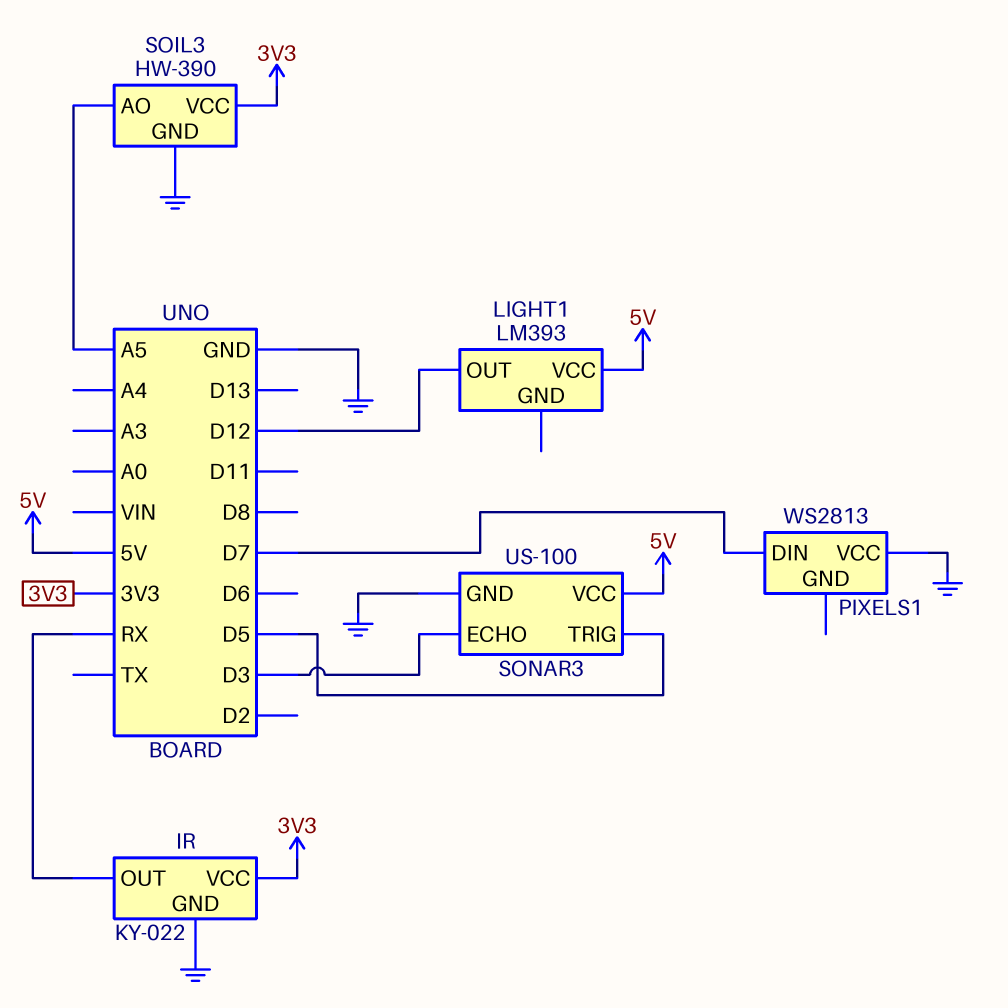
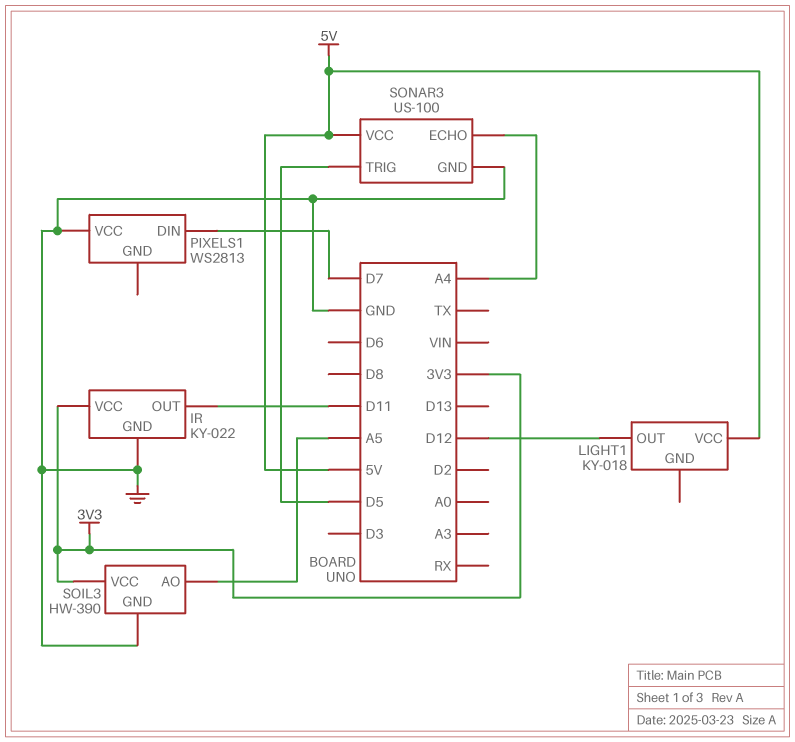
IR pin OUT: RX -> D11
LIGHT1: LM393 -> KY-018
SONAR3 pin ECHO: D3 -> A4

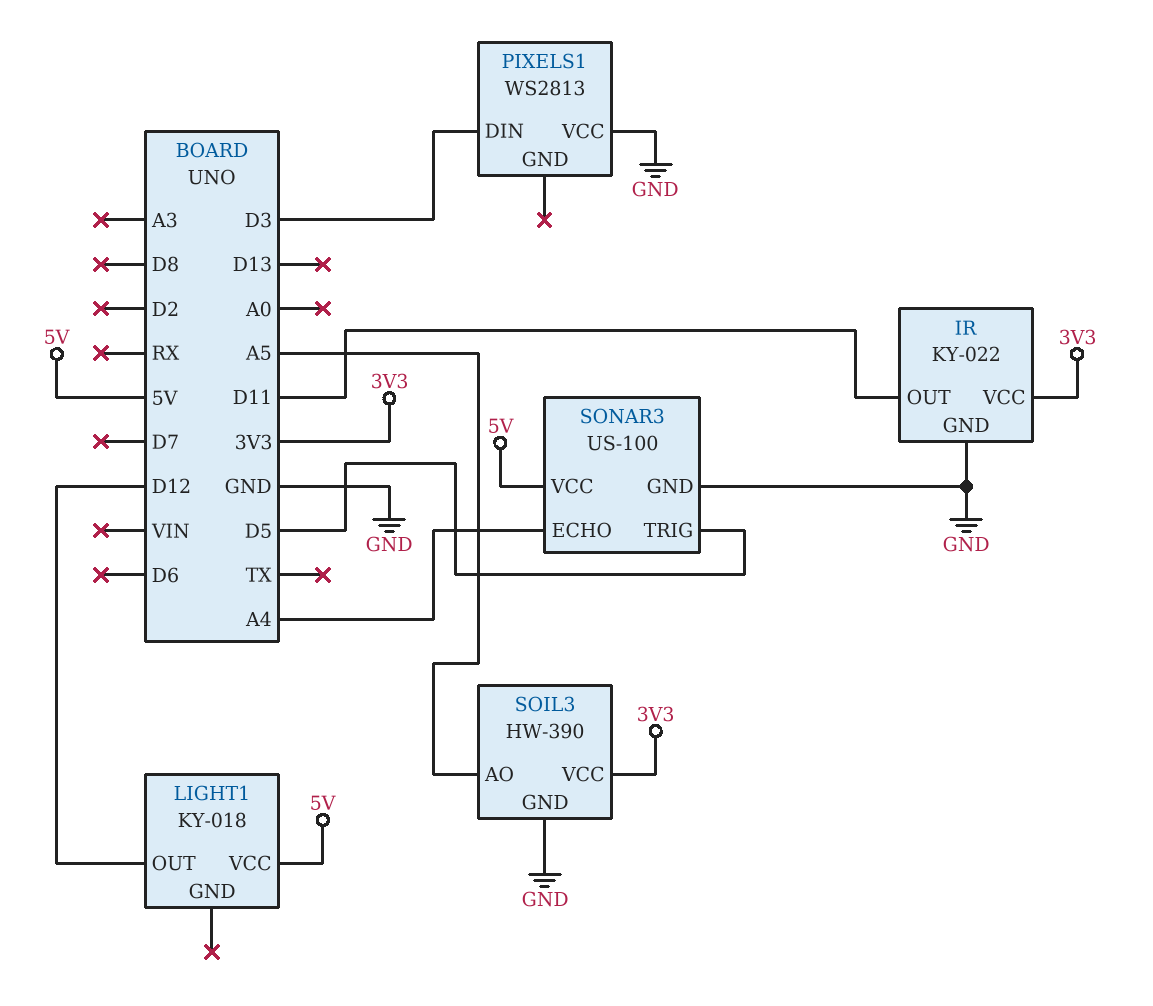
PIXELS1 pin DIN: D7 -> D3

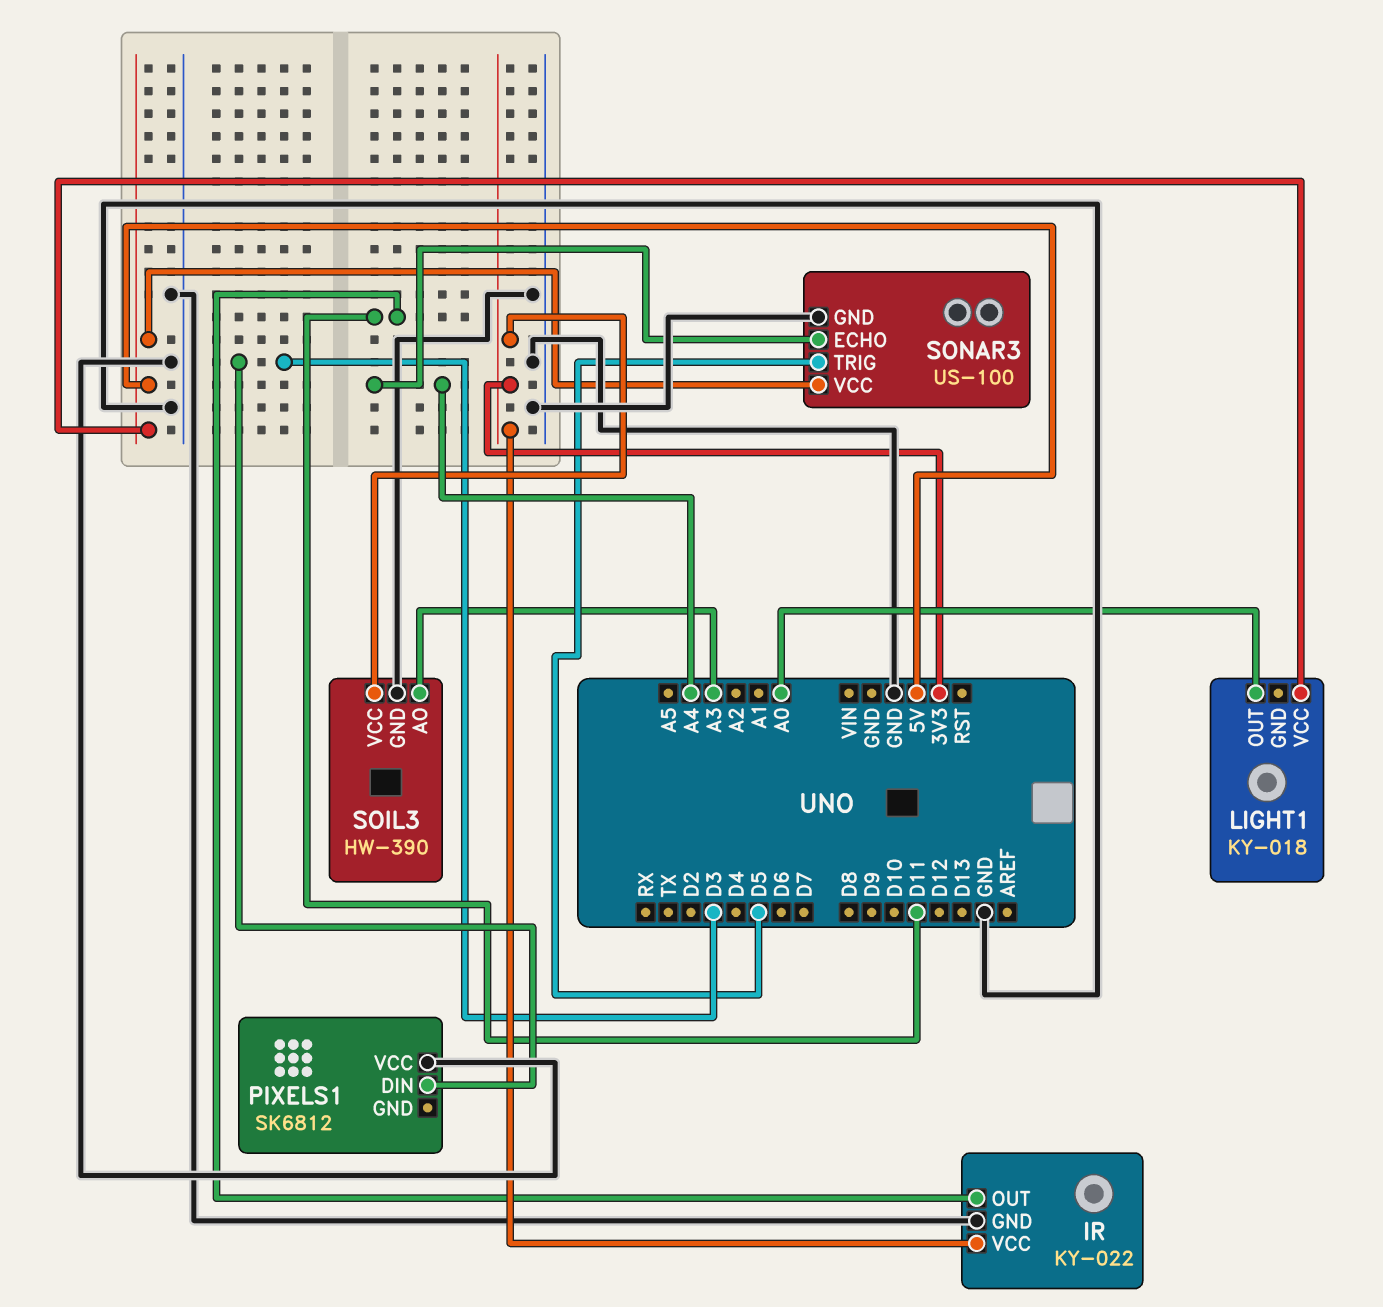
LIGHT1 pin OUT: D12 -> A0
PIXELS1: WS2813 -> SK6812
SOIL3 pin AO: A5 -> A3

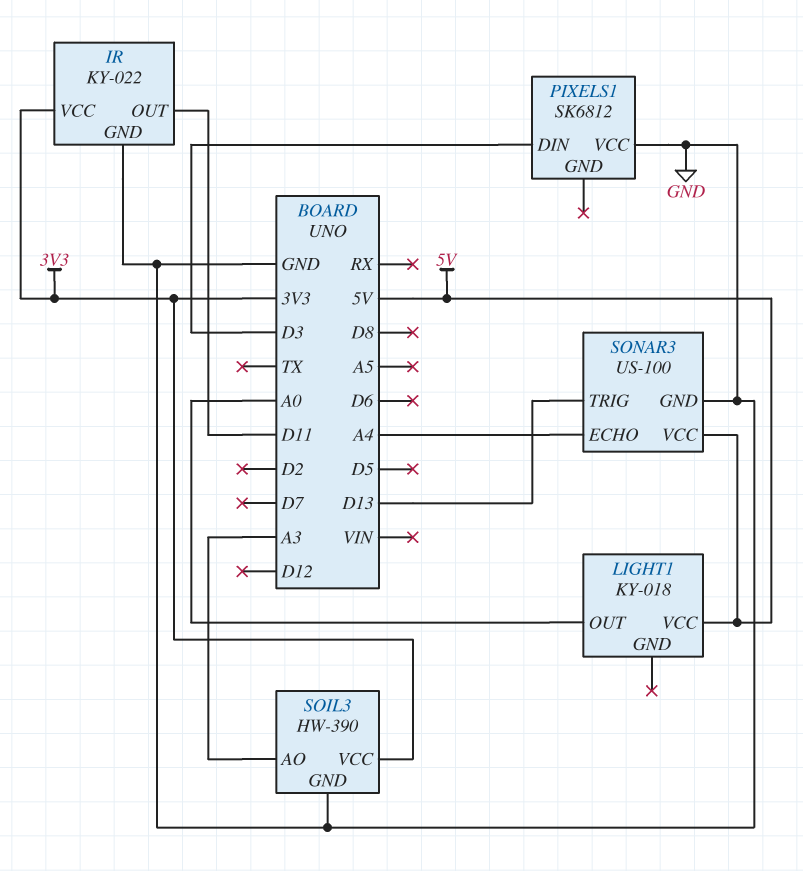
SONAR3 pin TRIG: D5 -> D13

